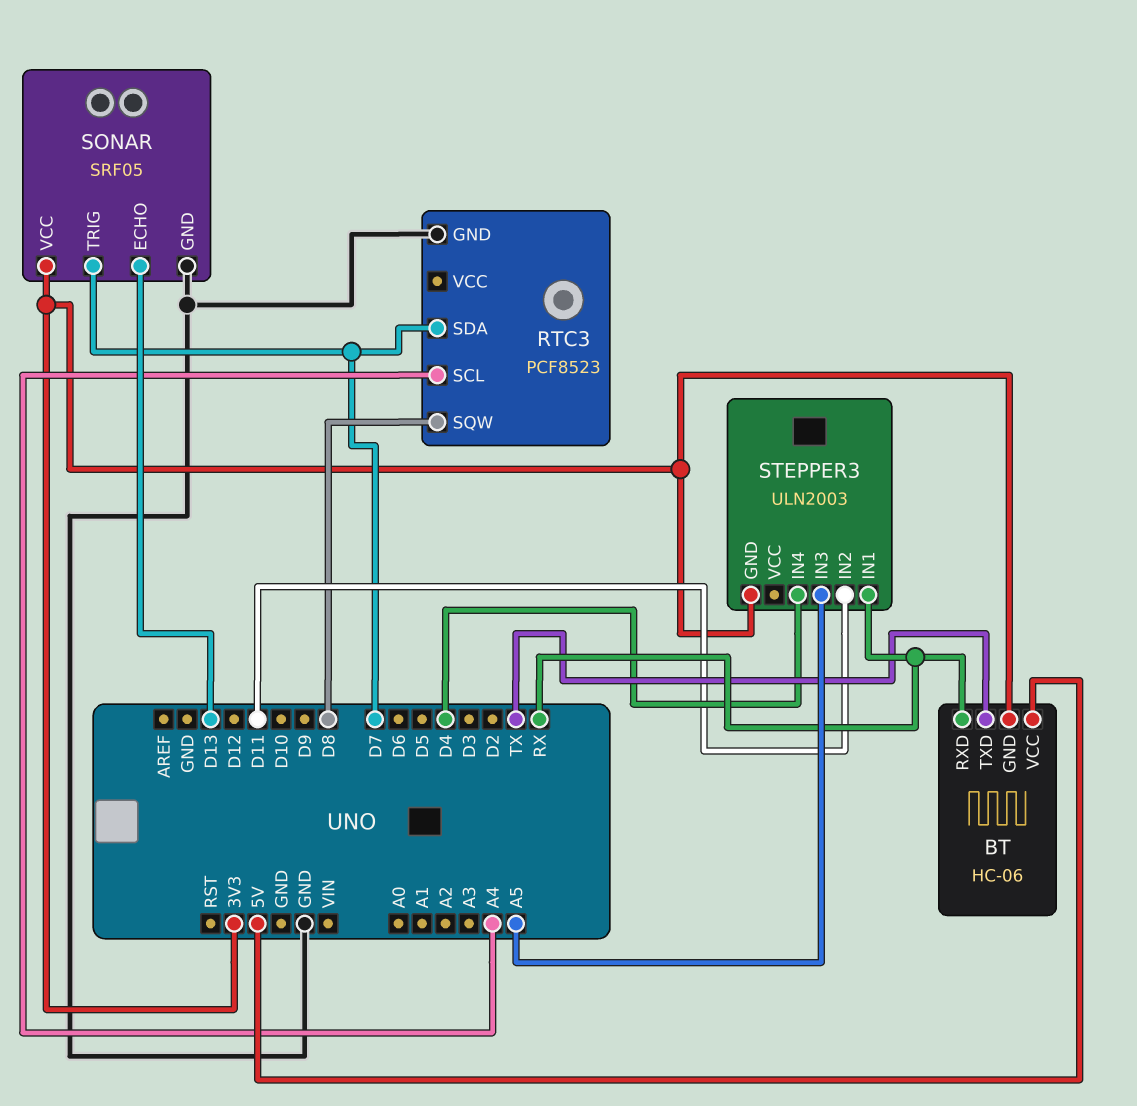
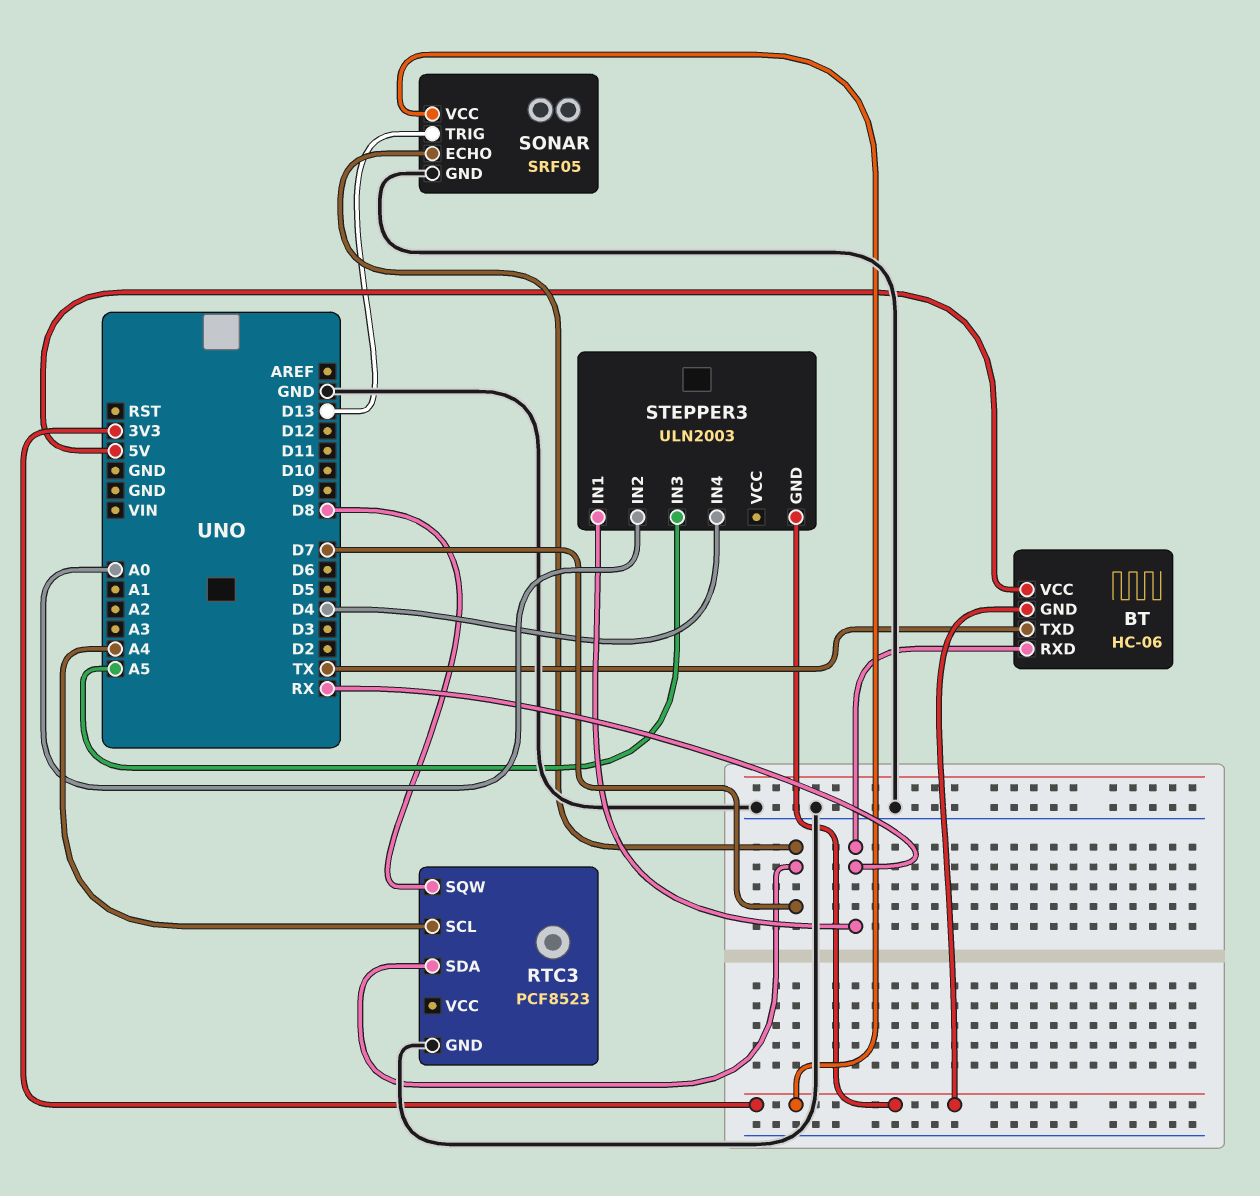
SONAR pin ECHO: D13 -> D7
SONAR pin TRIG: D7 -> D13
STEPPER3 pin IN2: D11 -> A0

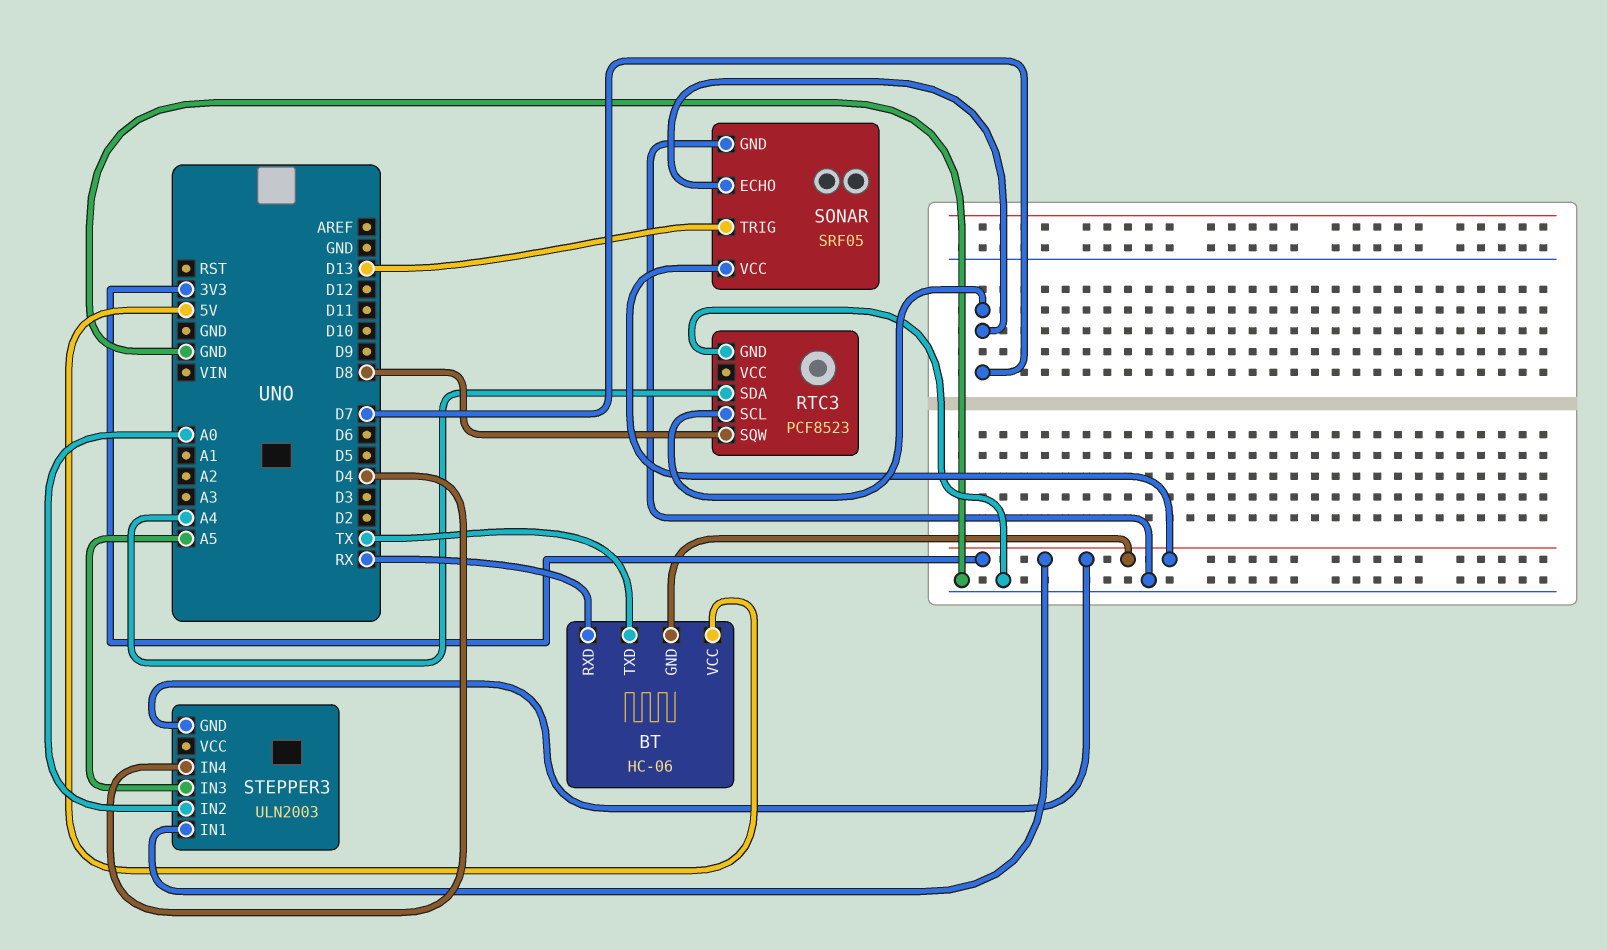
RTC3 pin SCL: A4 -> D7
RTC3 pin SDA: D7 -> A4
STEPPER3 pin IN1: RX -> 3V3

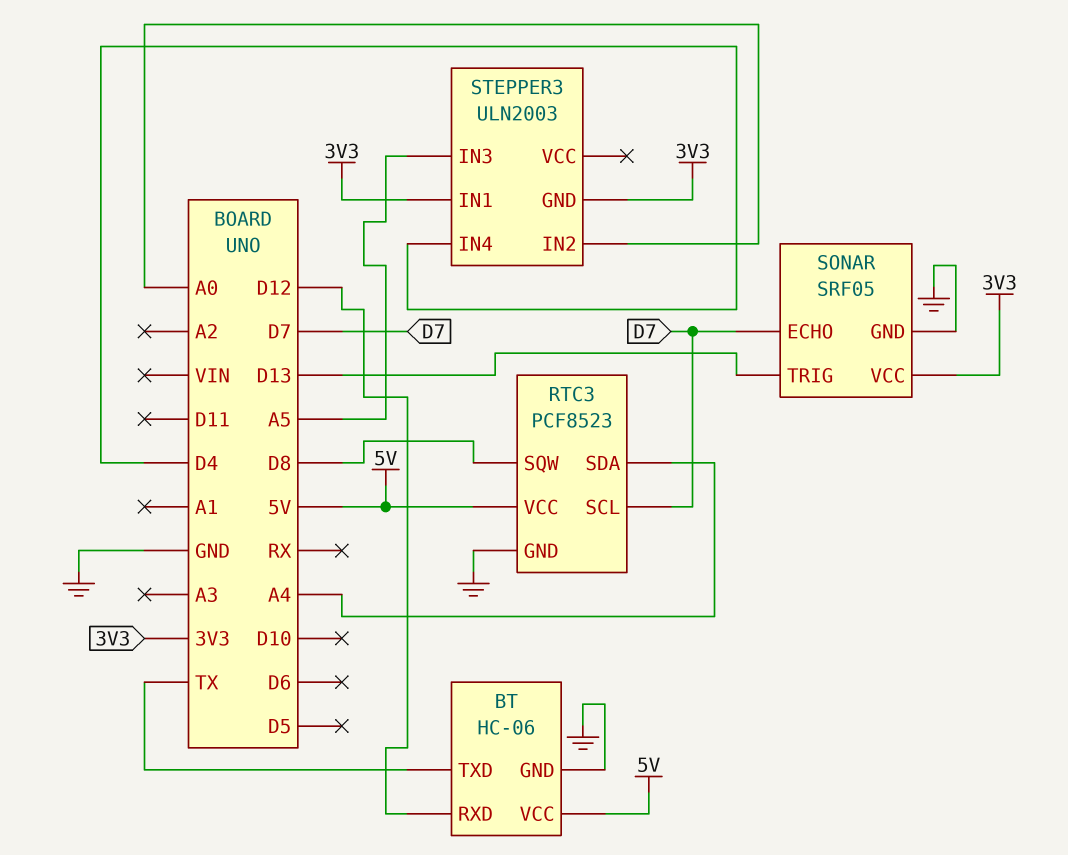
BT pin GND: 3V3 -> GND
BT pin RXD: RX -> D12
RTC3 pin VCC: none -> 5V

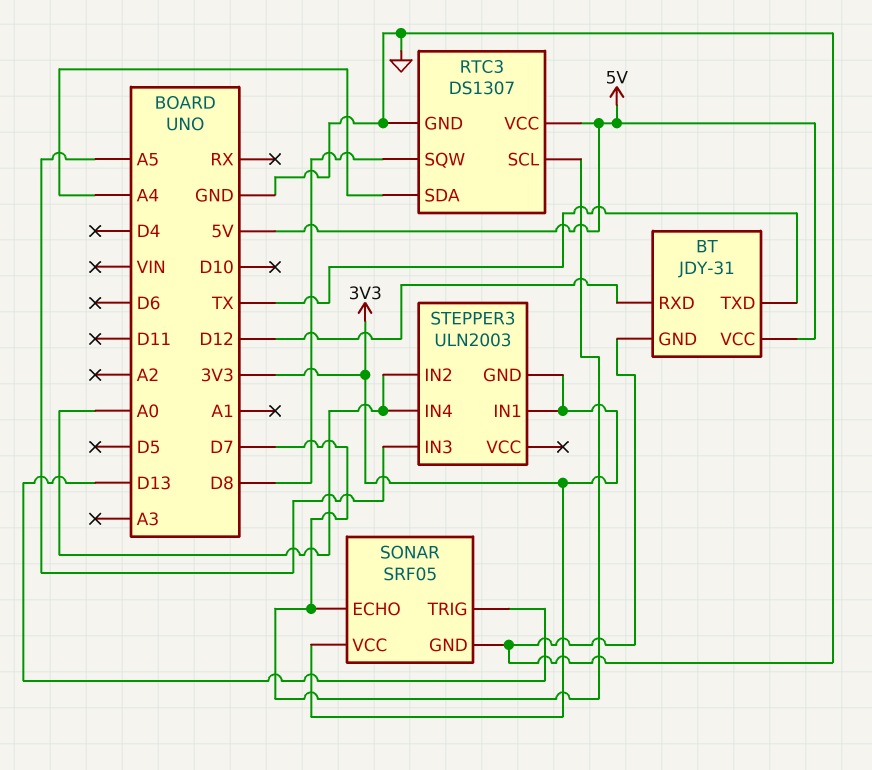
BT: HC-06 -> JDY-31
RTC3: PCF8523 -> DS1307
STEPPER3 pin IN4: D4 -> A0

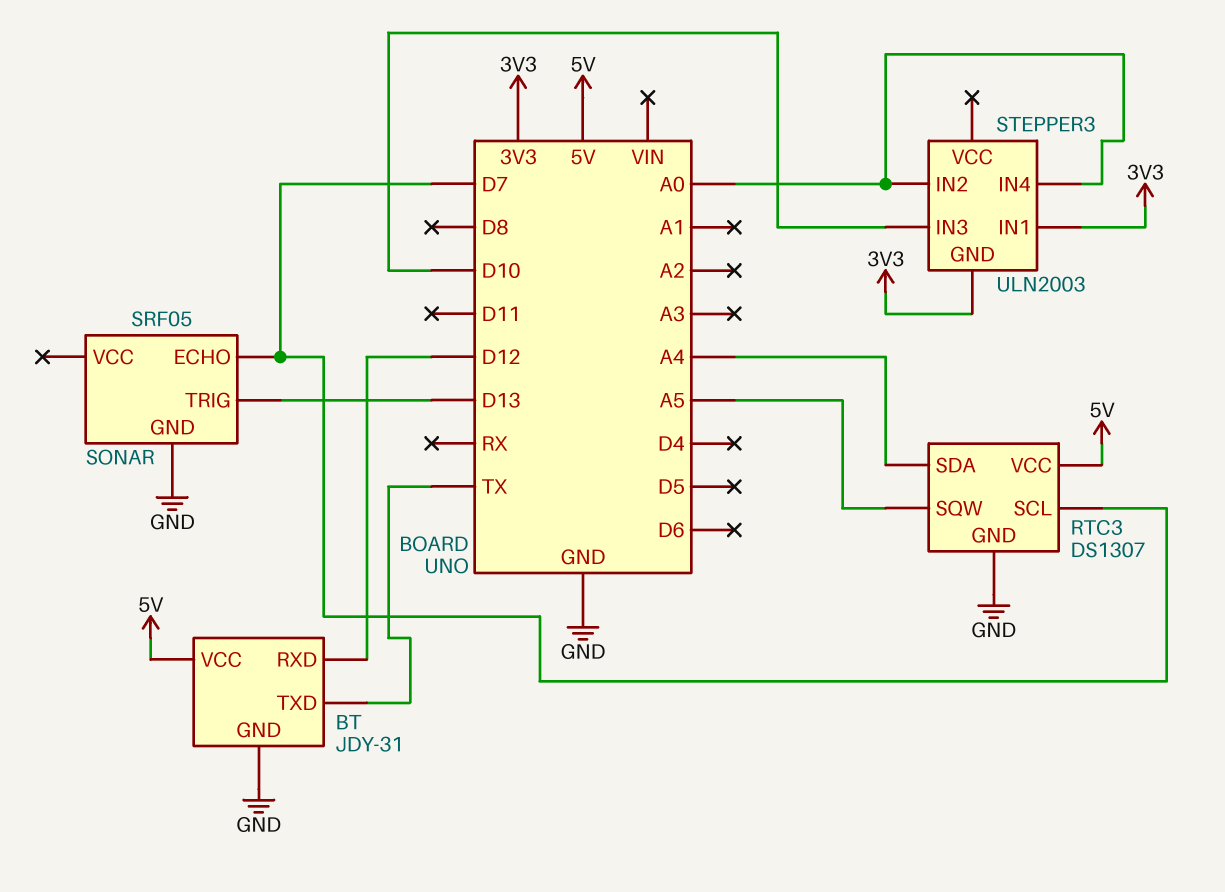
RTC3 pin SQW: D8 -> A5
SONAR pin VCC: 3V3 -> none
STEPPER3 pin IN3: A5 -> D10

